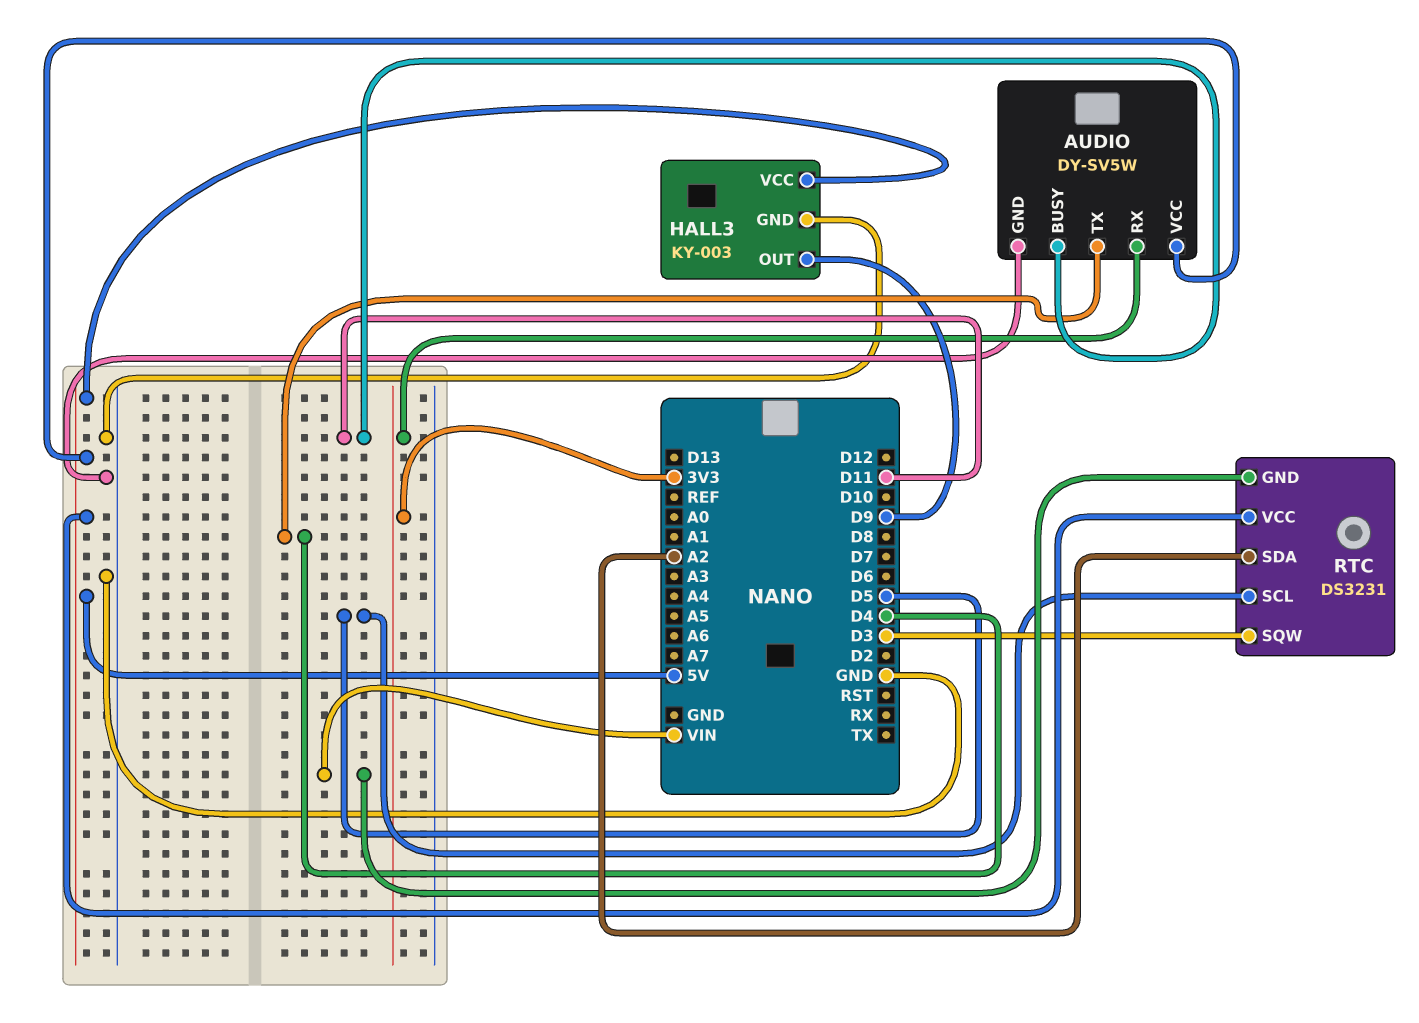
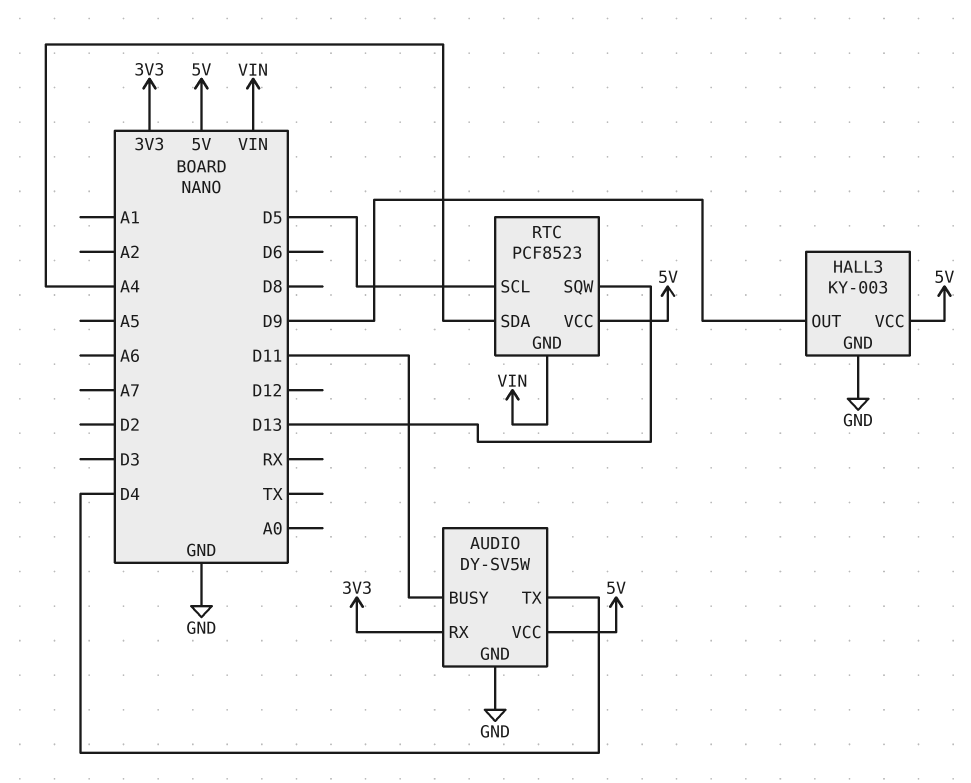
RTC: DS3231 -> PCF8523
RTC pin SDA: A2 -> A4
RTC pin SQW: D3 -> D13

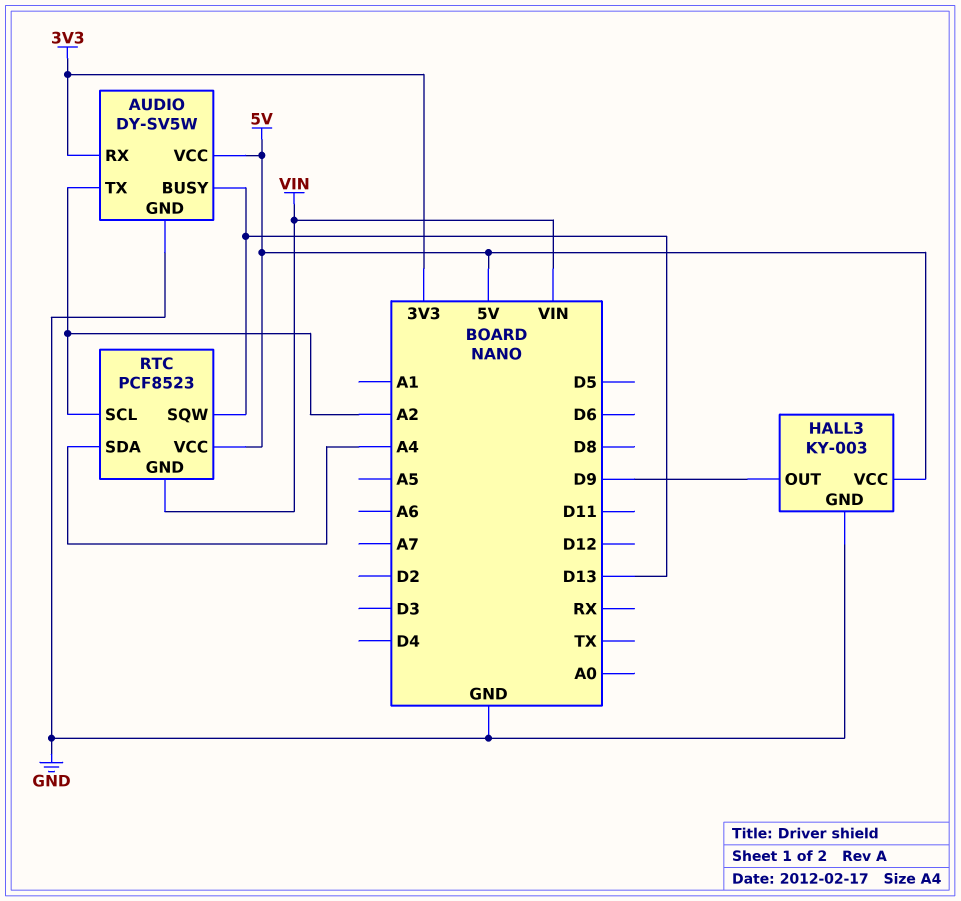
AUDIO pin BUSY: D11 -> D13
AUDIO pin TX: D4 -> A2
RTC pin SCL: D5 -> A2

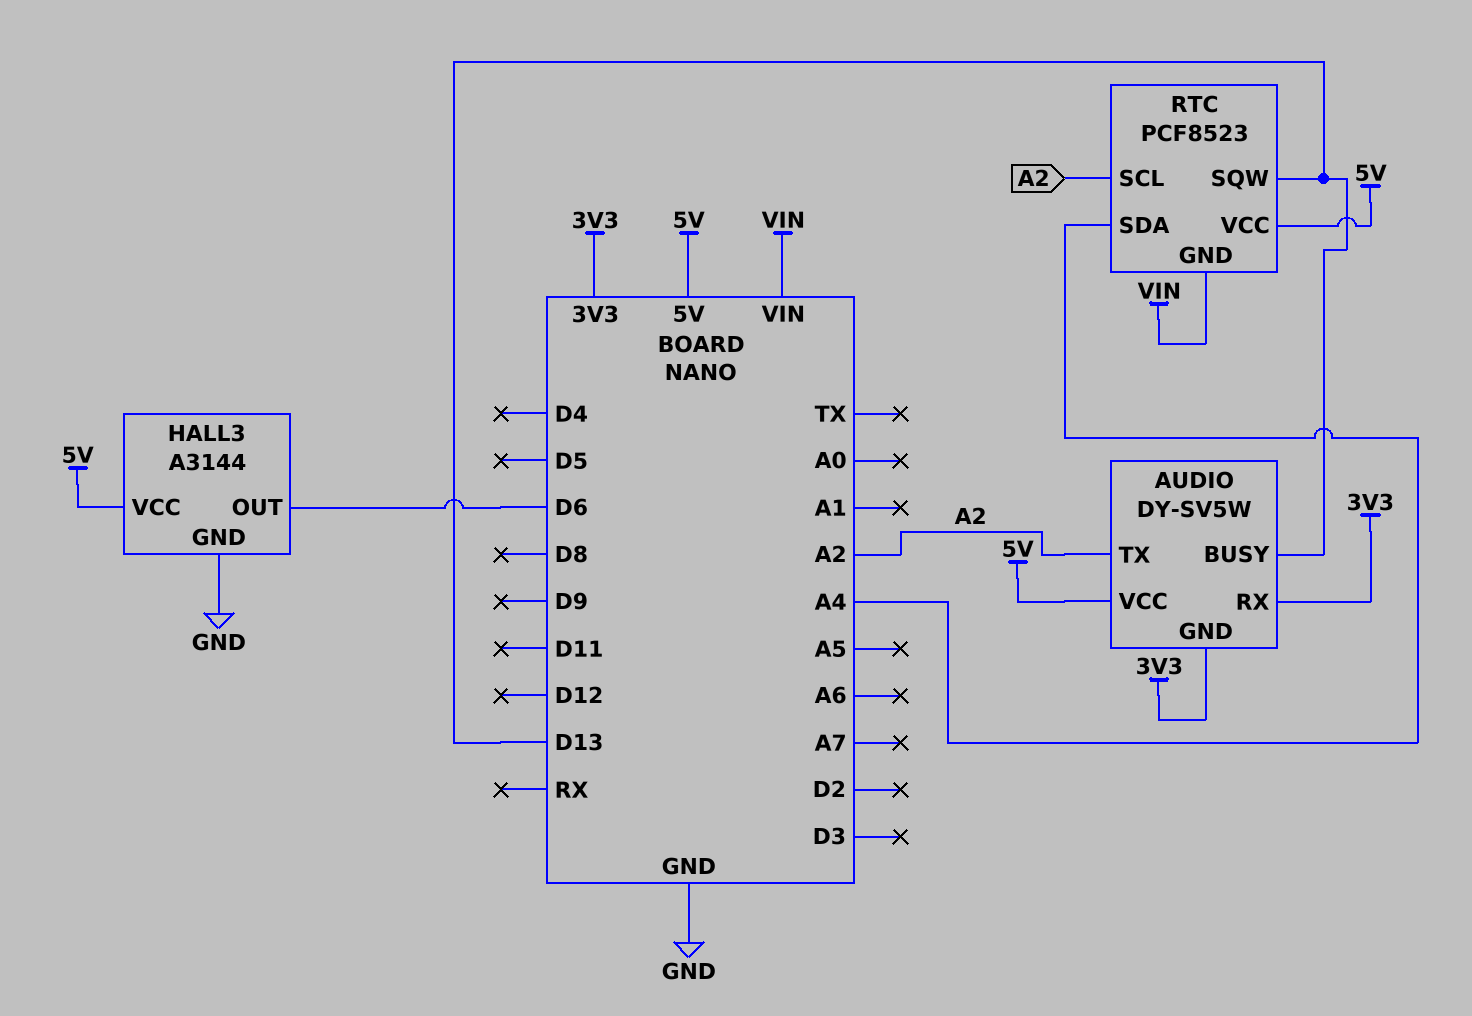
AUDIO pin GND: GND -> 3V3
HALL3: KY-003 -> A3144
HALL3 pin OUT: D9 -> D6

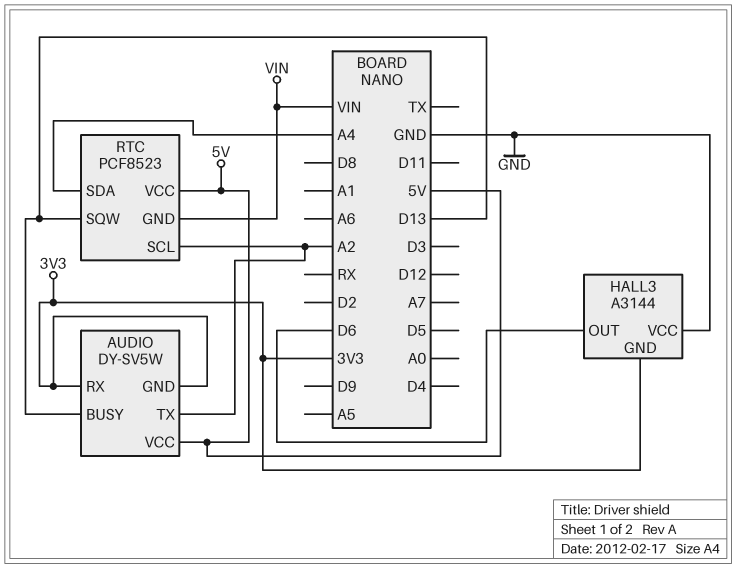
HALL3 pin GND: GND -> 3V3
HALL3 pin VCC: 5V -> GND

